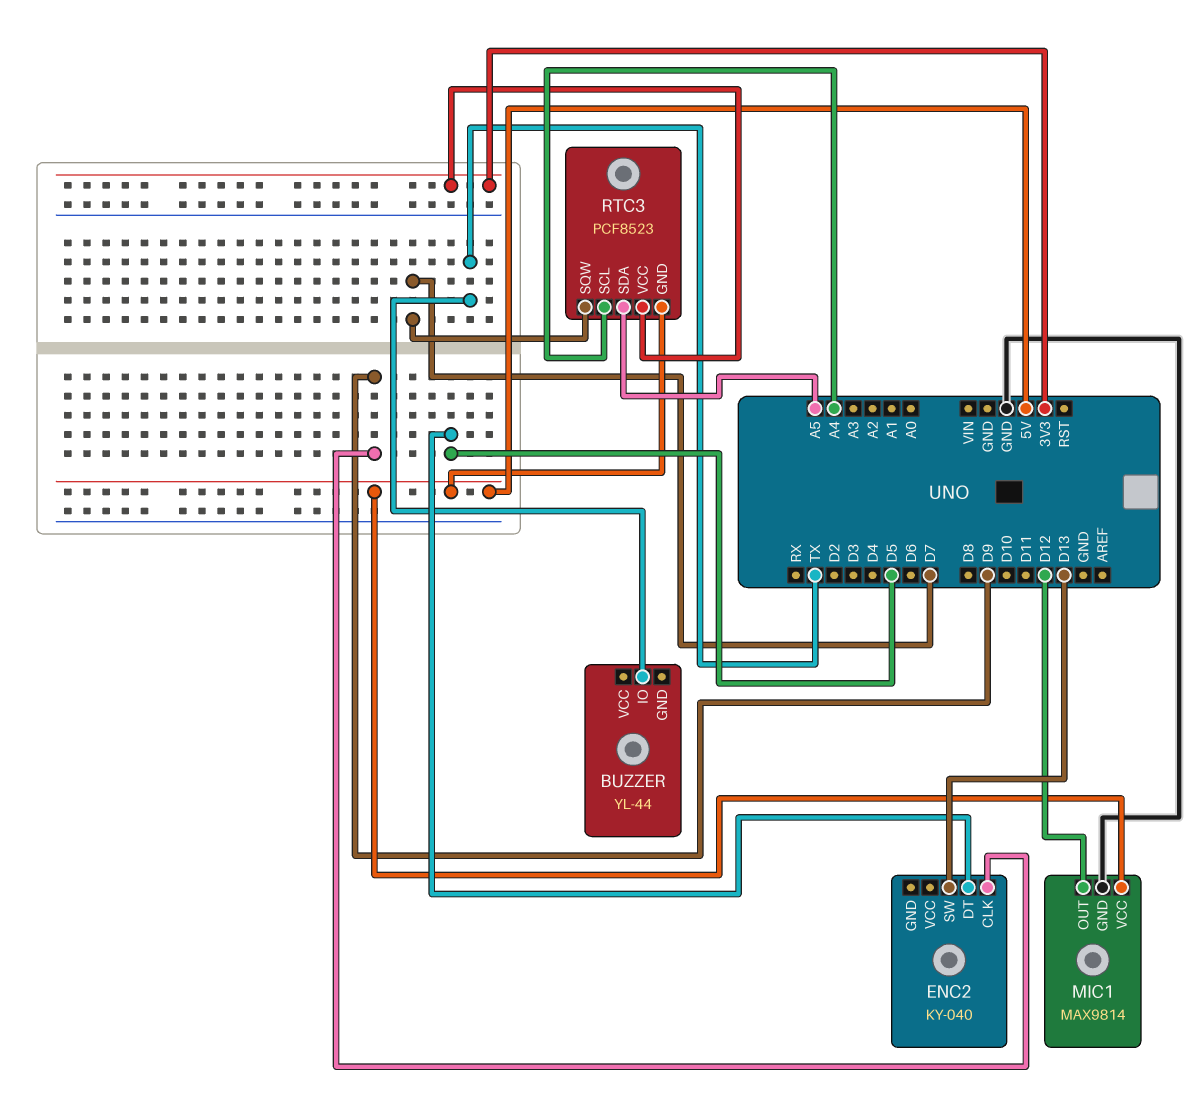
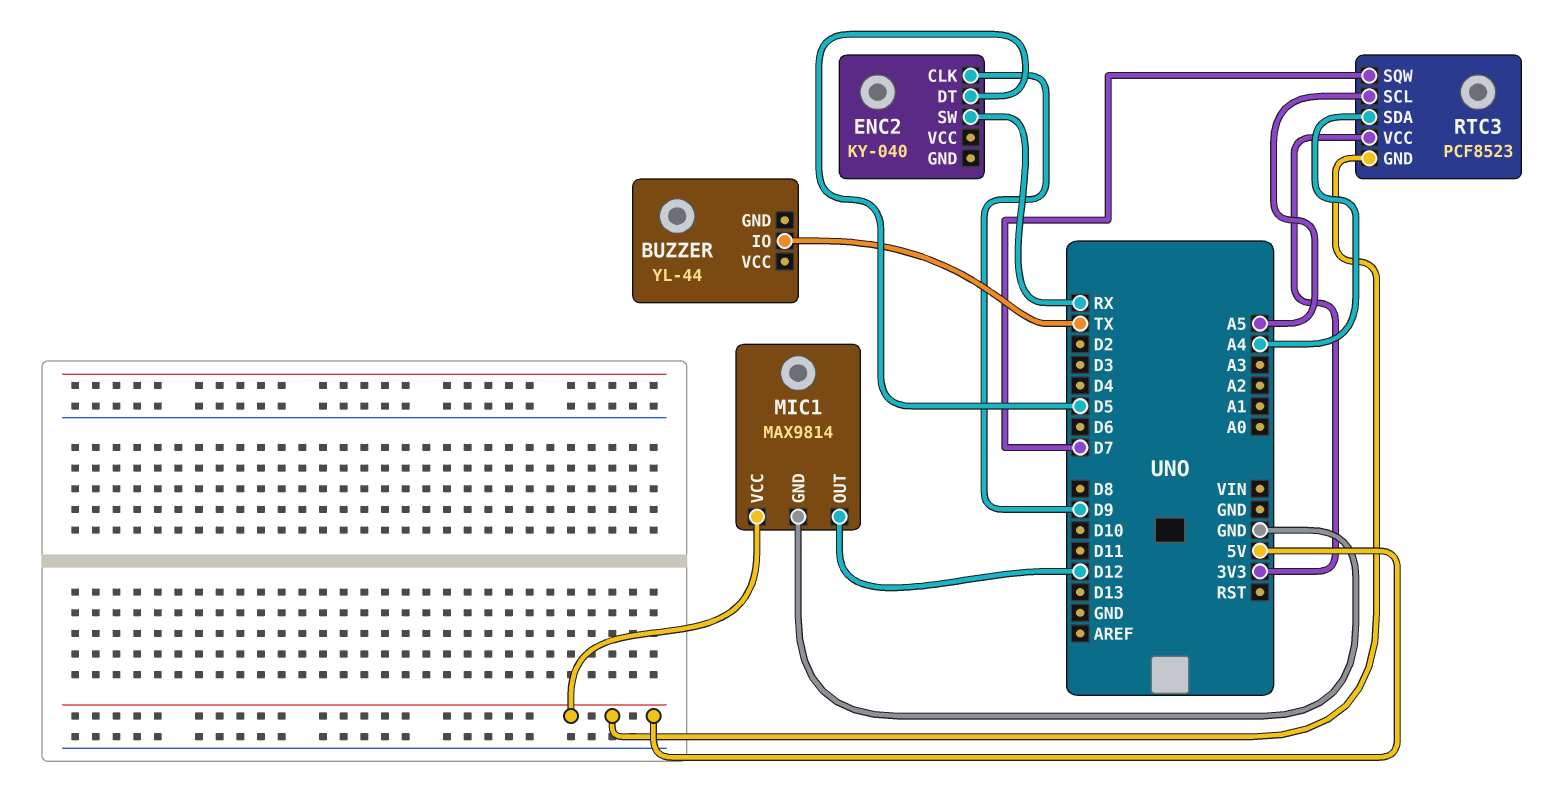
ENC2 pin SW: D13 -> RX
RTC3 pin SCL: A4 -> A5
RTC3 pin SDA: A5 -> A4

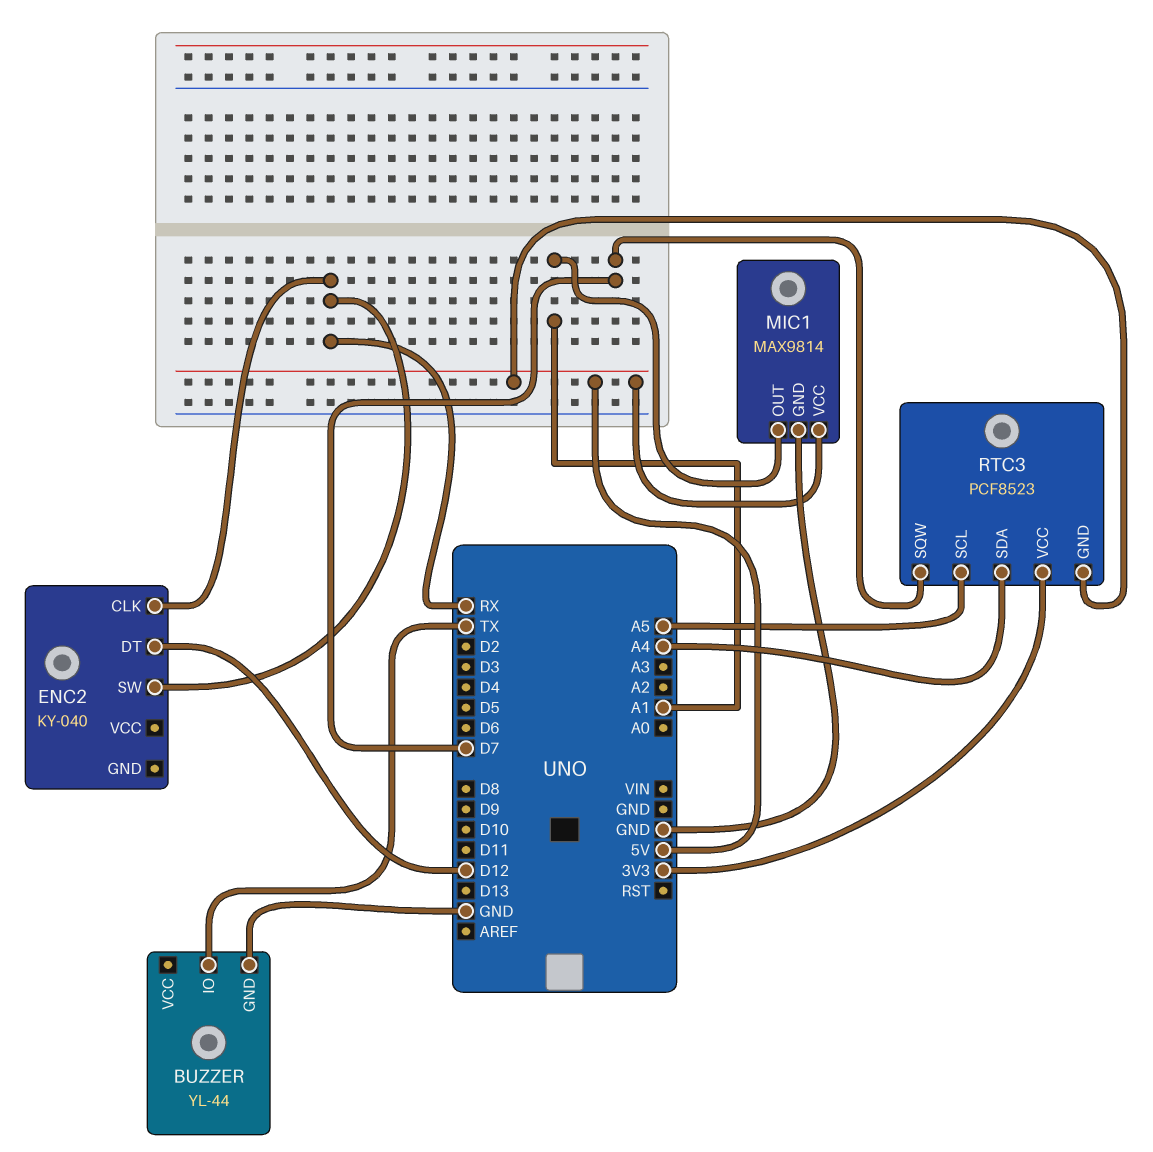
BUZZER pin GND: none -> GND
ENC2 pin CLK: D9 -> RX
ENC2 pin DT: D5 -> D12
MIC1 pin OUT: D12 -> A1

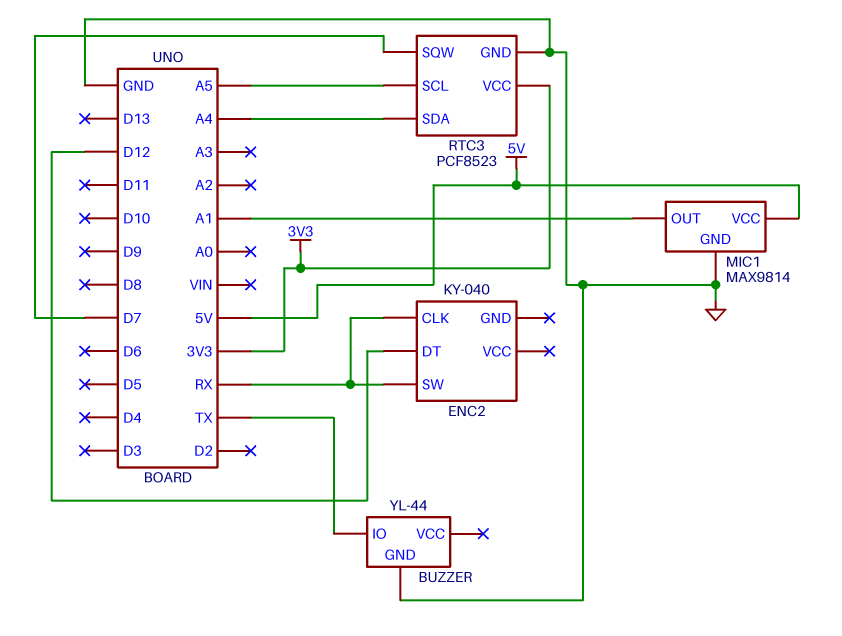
RTC3 pin GND: 5V -> GND

